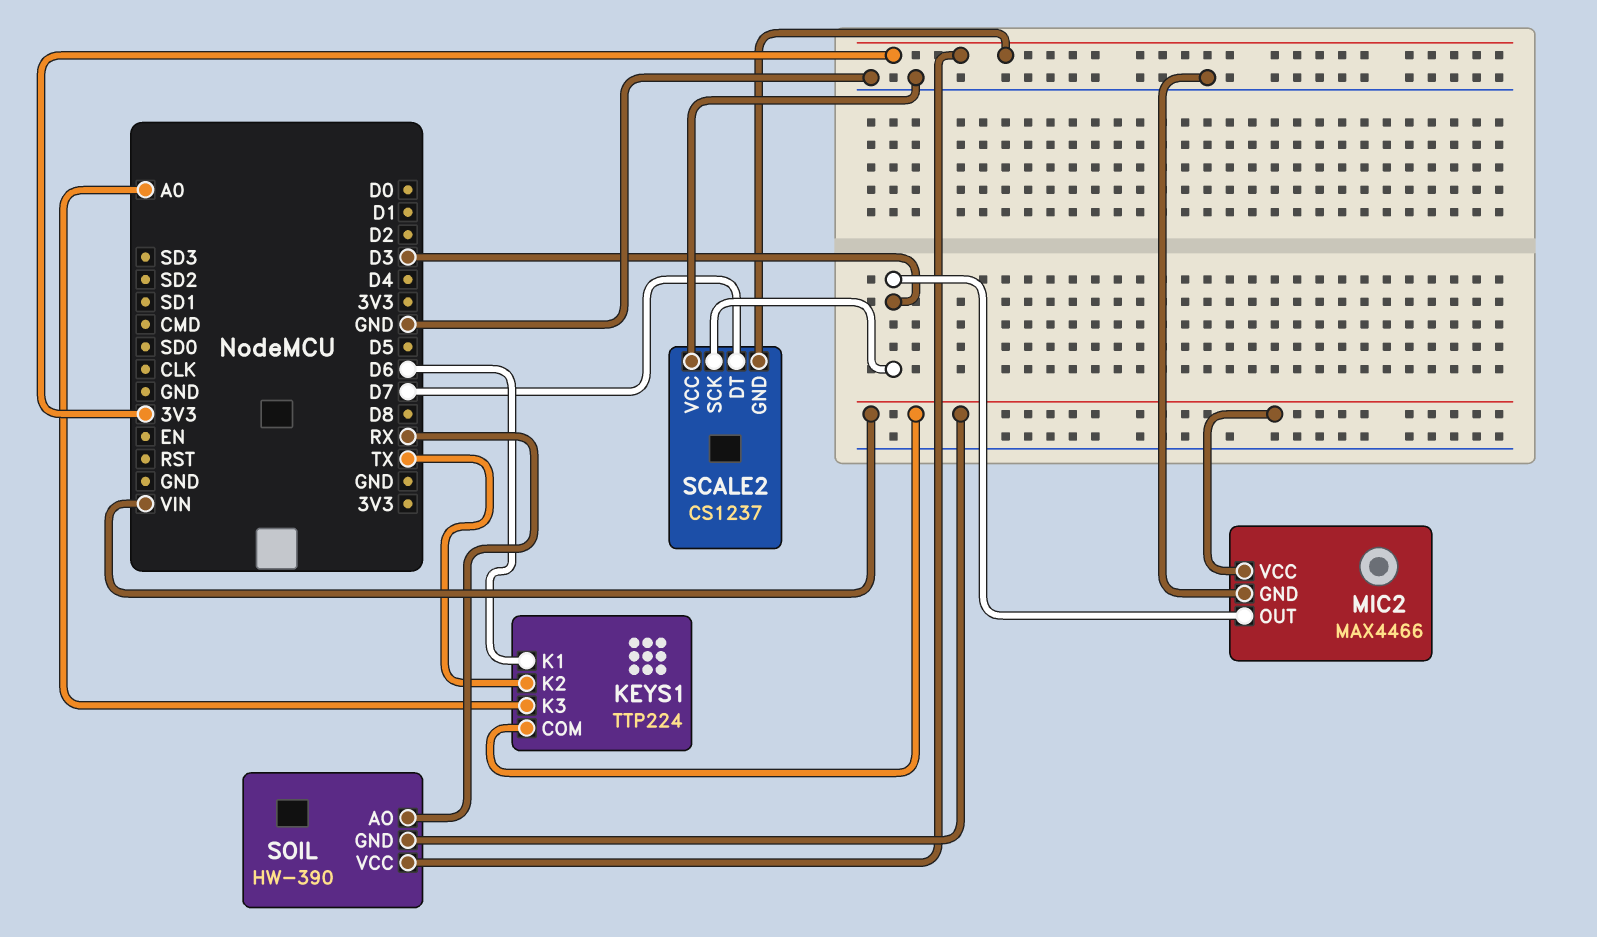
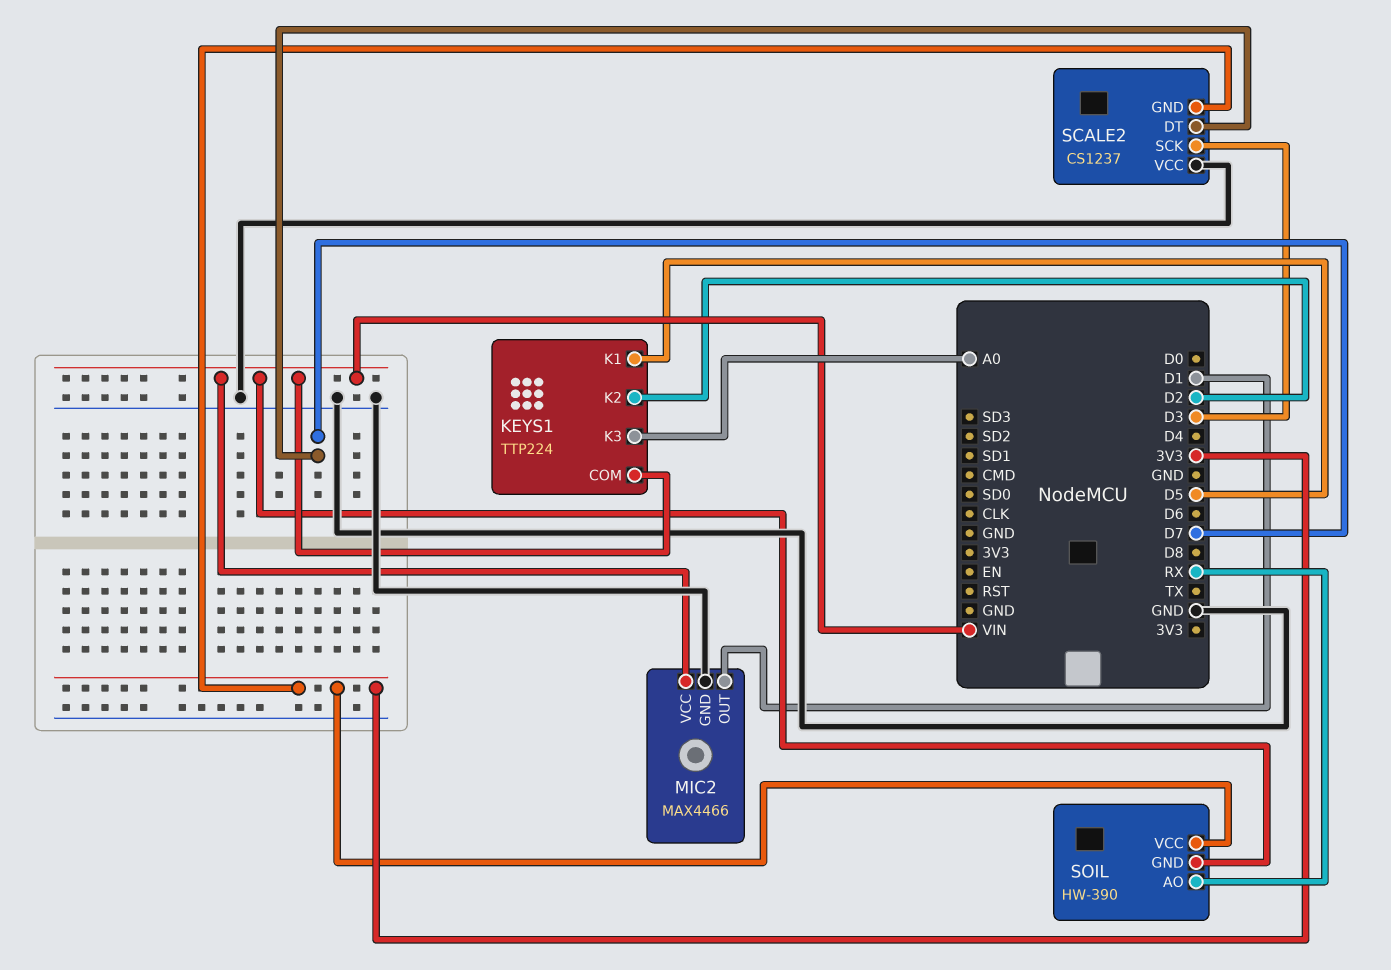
KEYS1 pin K1: D6 -> D5
KEYS1 pin K2: TX -> D2
MIC2 pin OUT: D3 -> D1

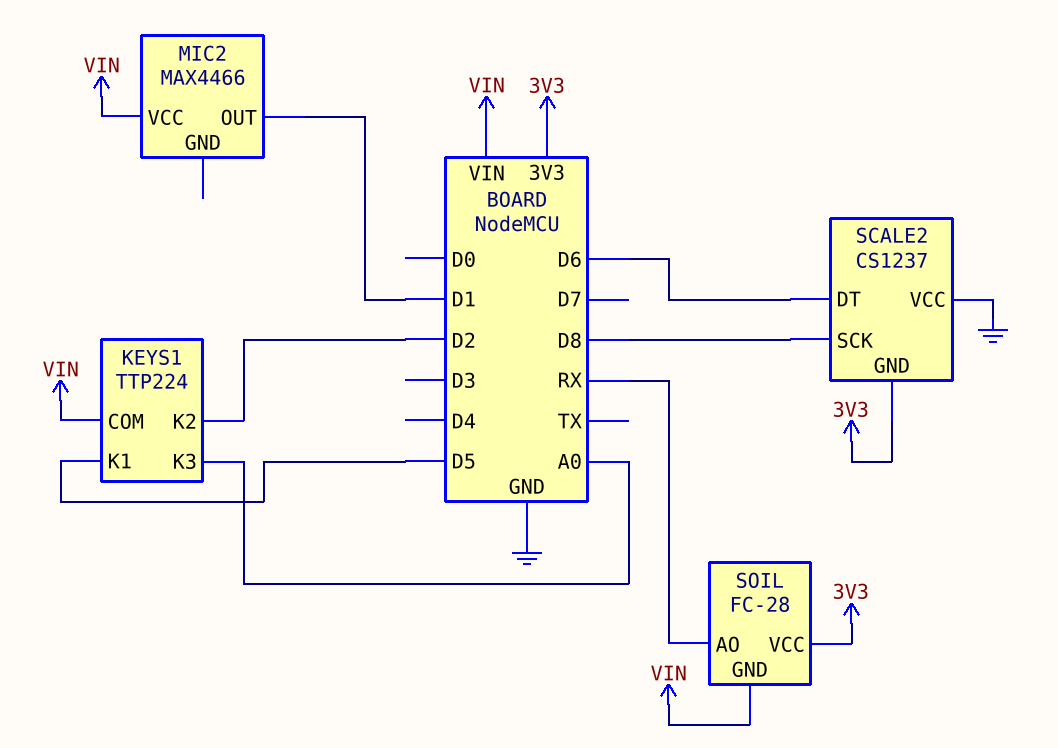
MIC2 pin GND: GND -> none
SCALE2 pin DT: D7 -> D6
SCALE2 pin SCK: D3 -> D8
SOIL: HW-390 -> FC-28

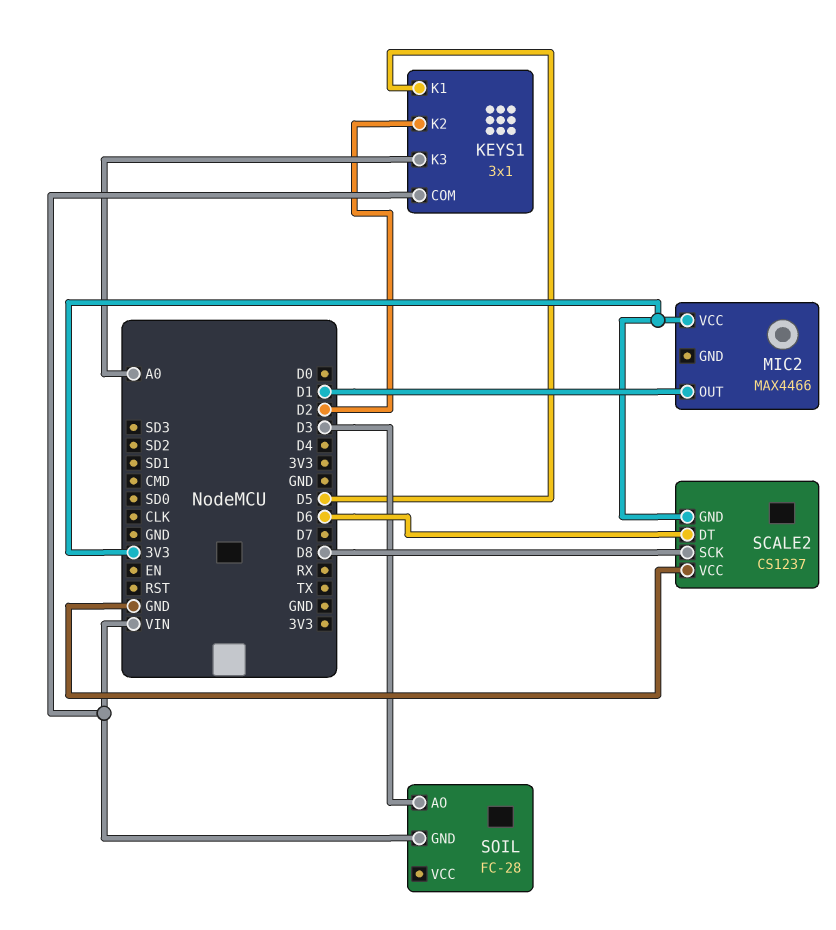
KEYS1: TTP224 -> 3x1
MIC2 pin VCC: VIN -> 3V3
SOIL pin AO: RX -> D3
SOIL pin VCC: 3V3 -> none

